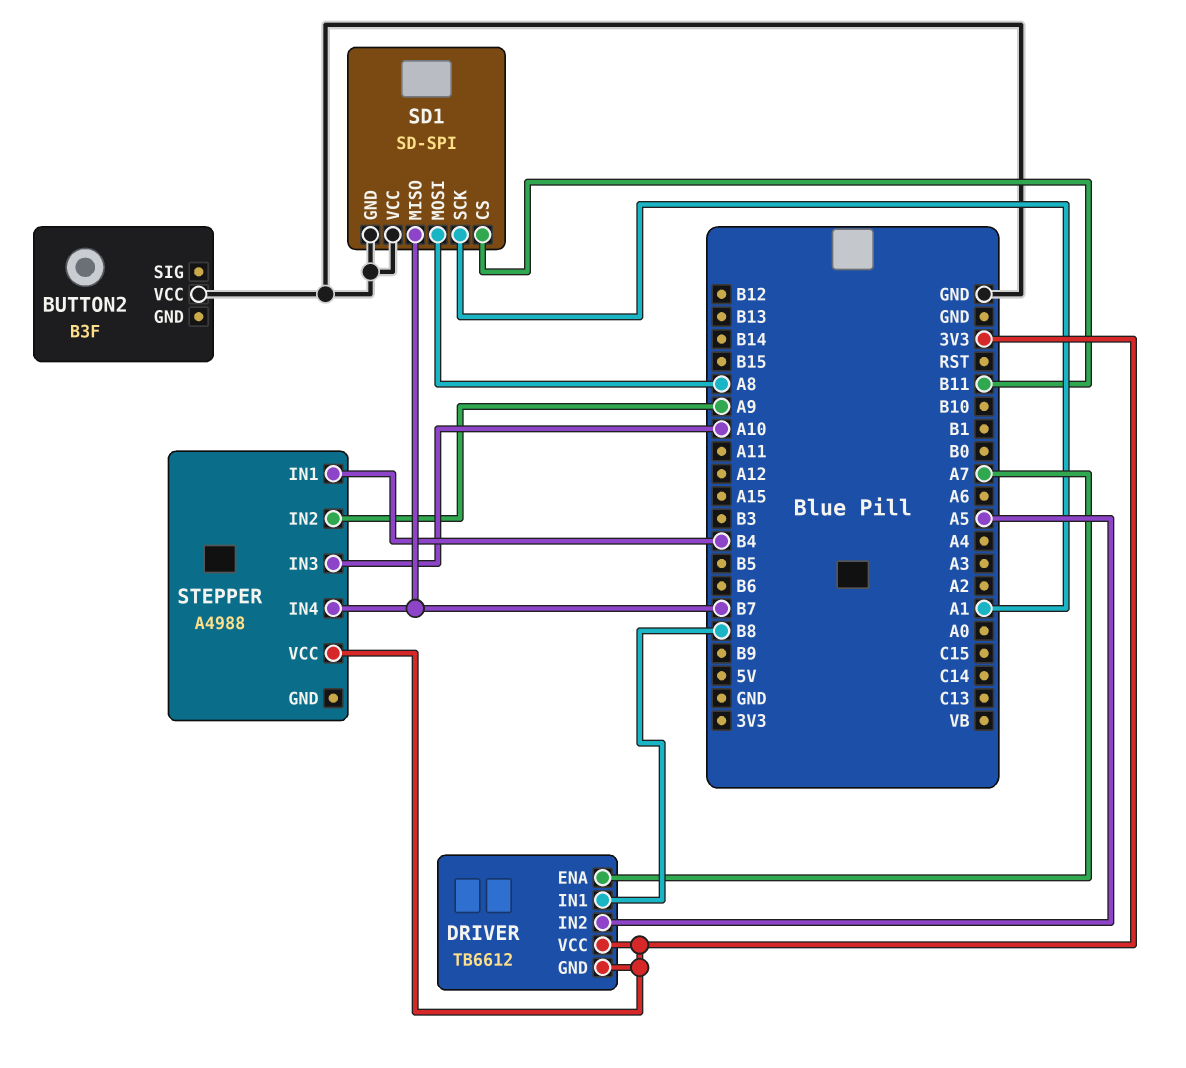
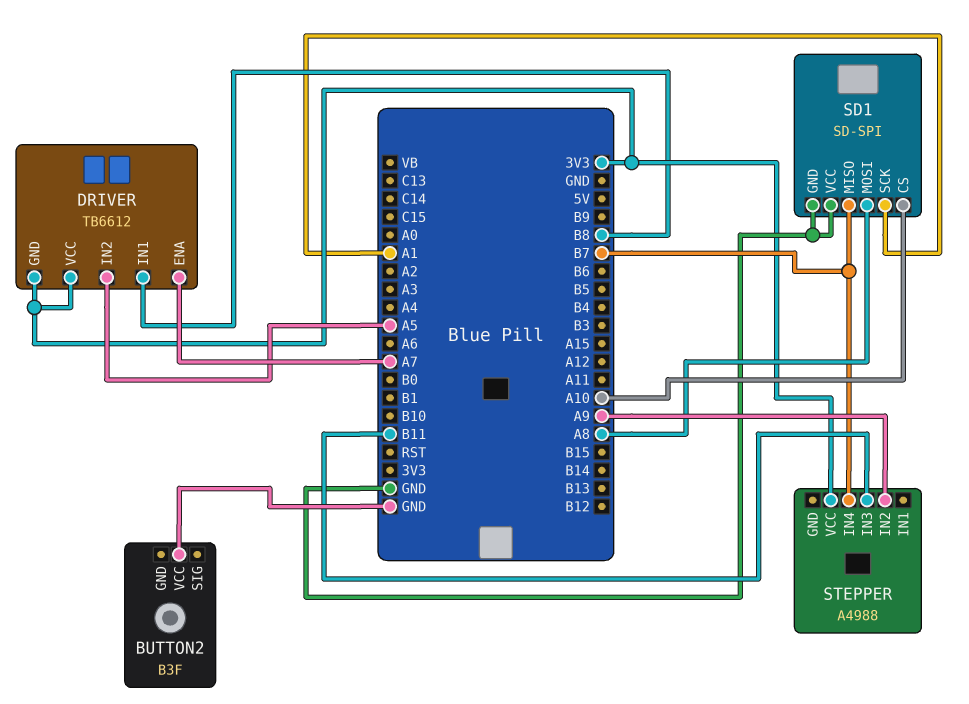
SD1 pin CS: B11 -> A10
STEPPER pin IN1: B4 -> none
STEPPER pin IN3: A10 -> B11

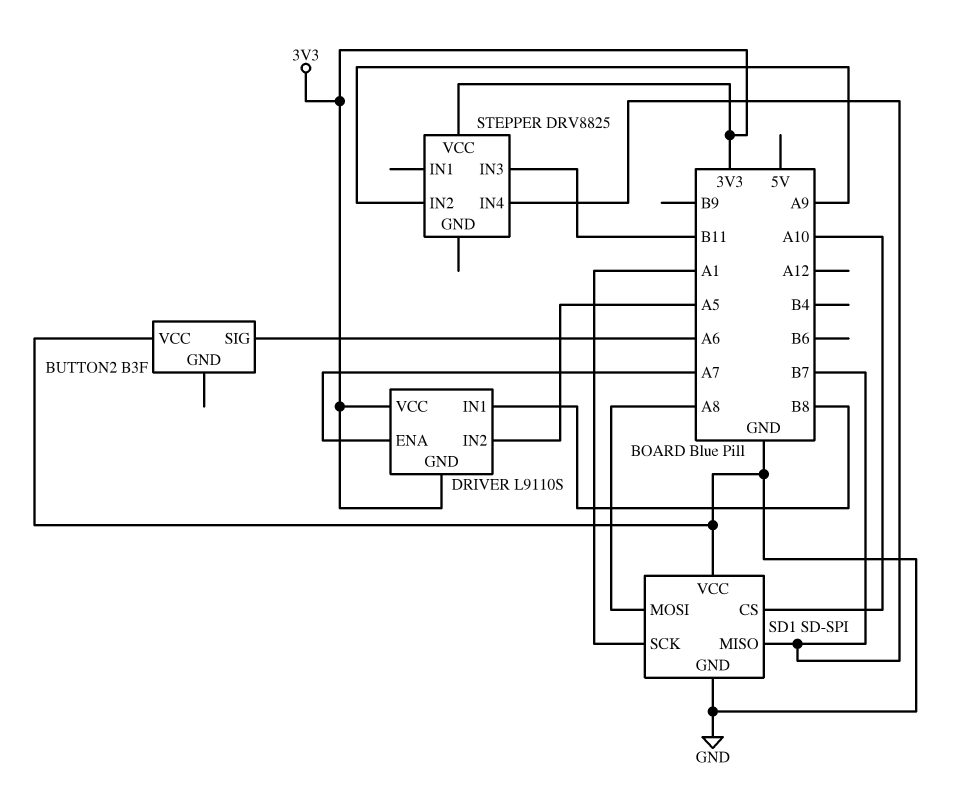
BUTTON2 pin SIG: none -> A6
DRIVER: TB6612 -> L9110S
STEPPER: A4988 -> DRV8825

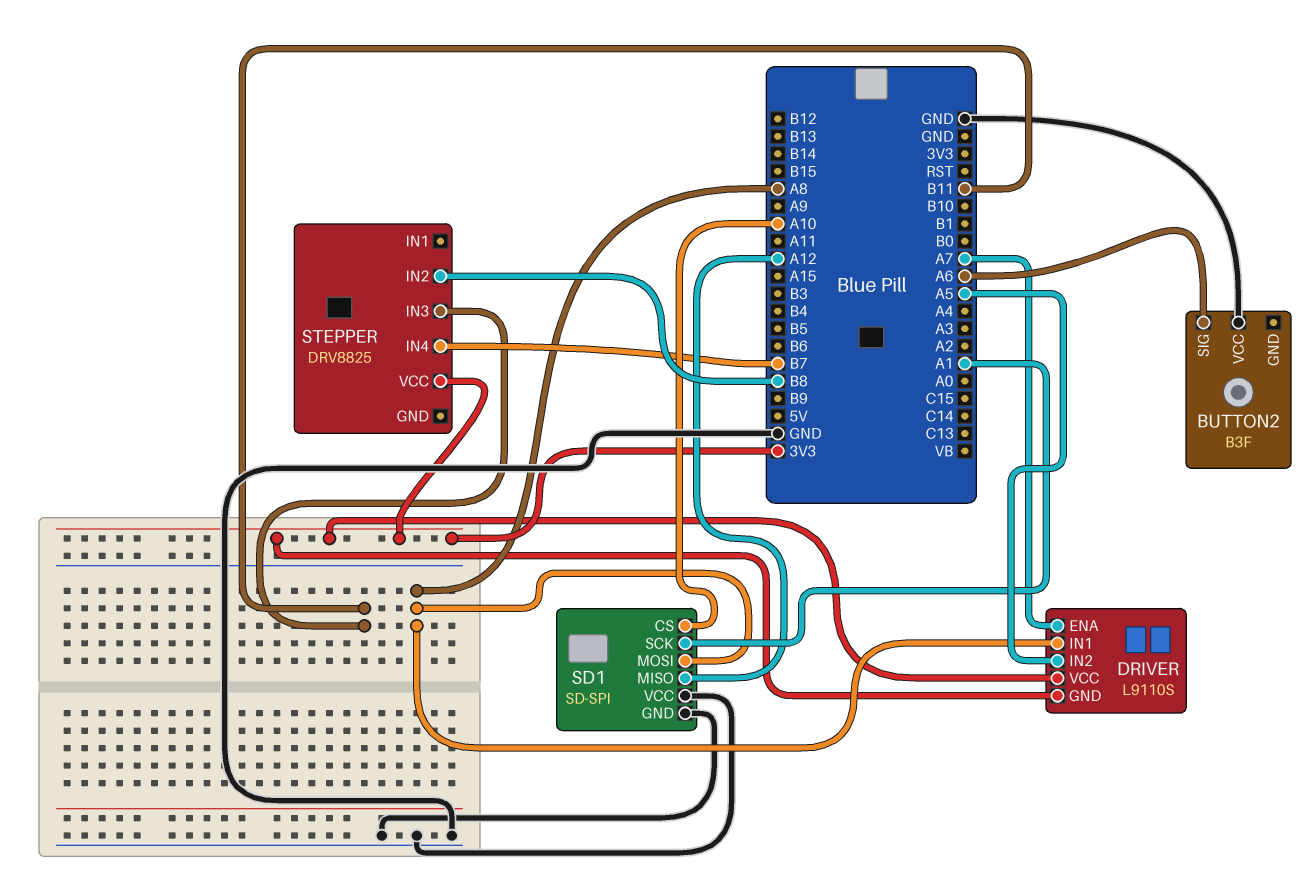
DRIVER pin IN1: B8 -> A8
SD1 pin MISO: B7 -> A12
STEPPER pin IN2: A9 -> B8

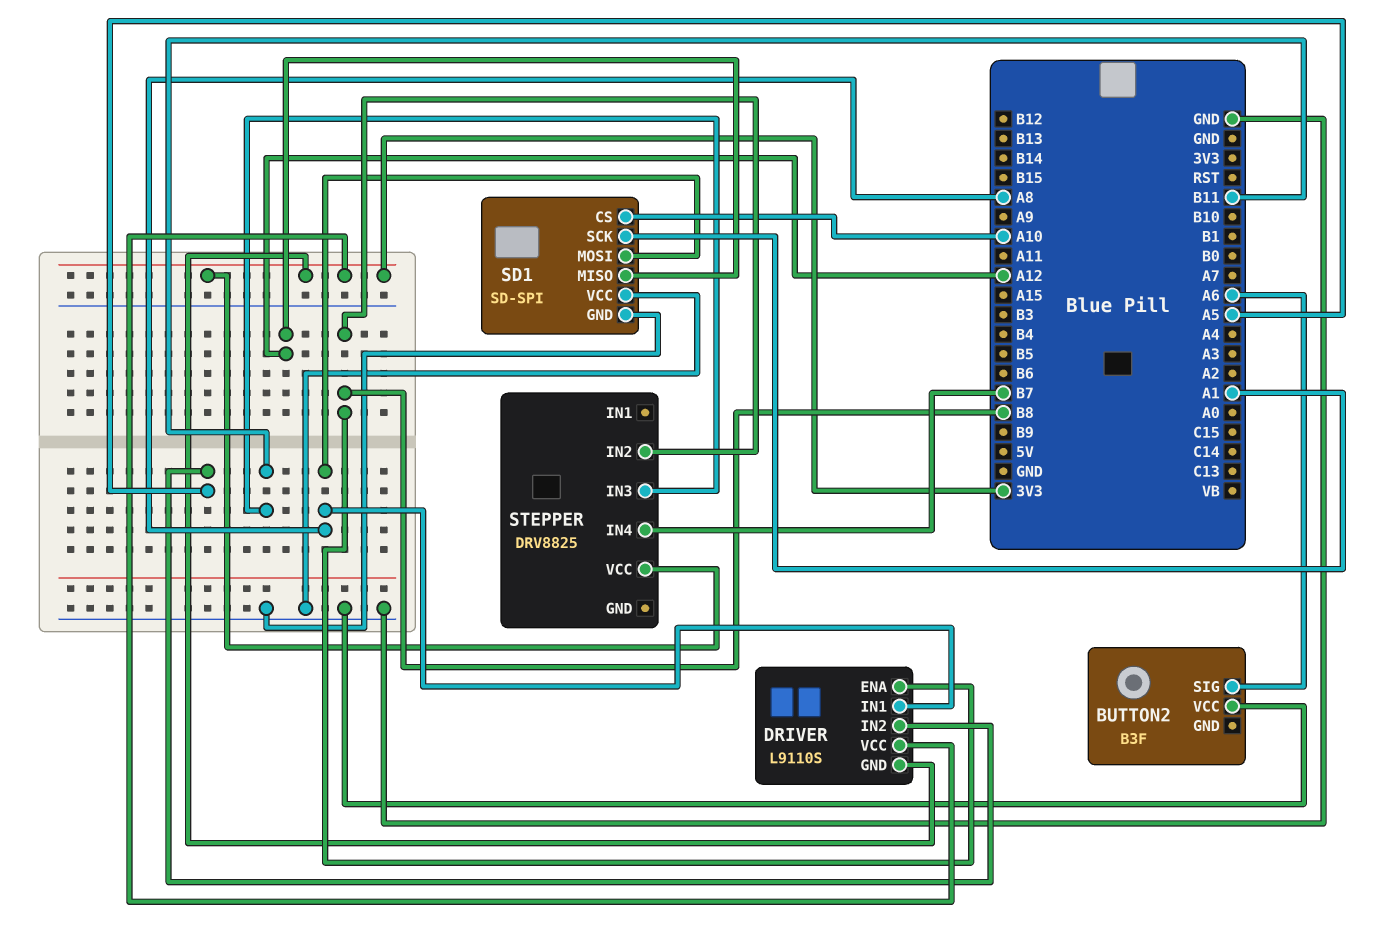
DRIVER pin ENA: A7 -> B8

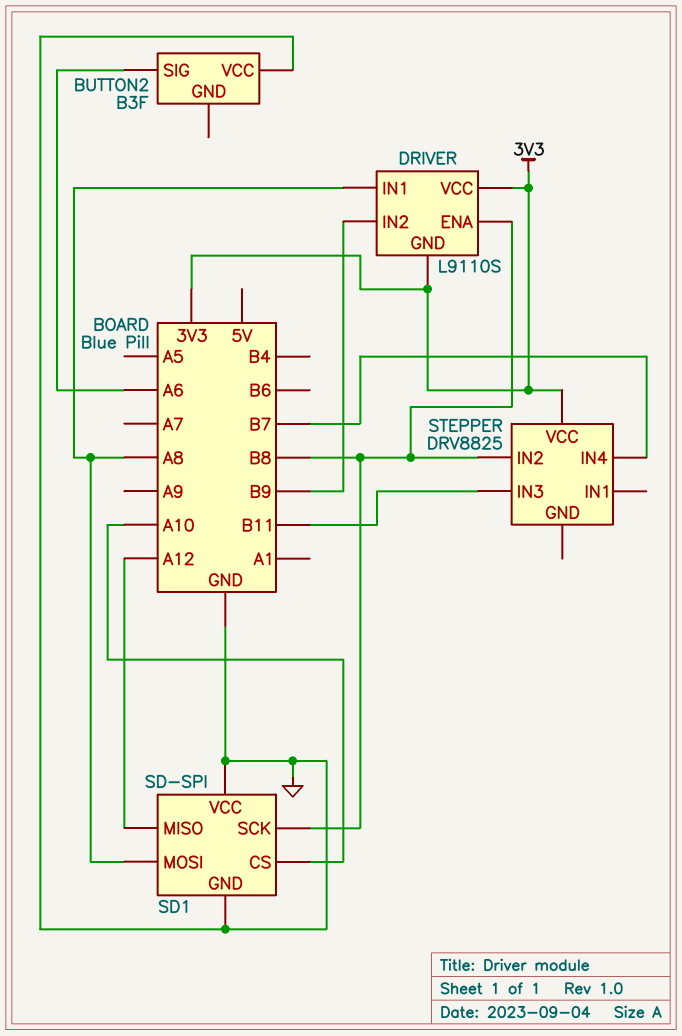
DRIVER pin IN2: A5 -> B9
SD1 pin SCK: A1 -> B8

